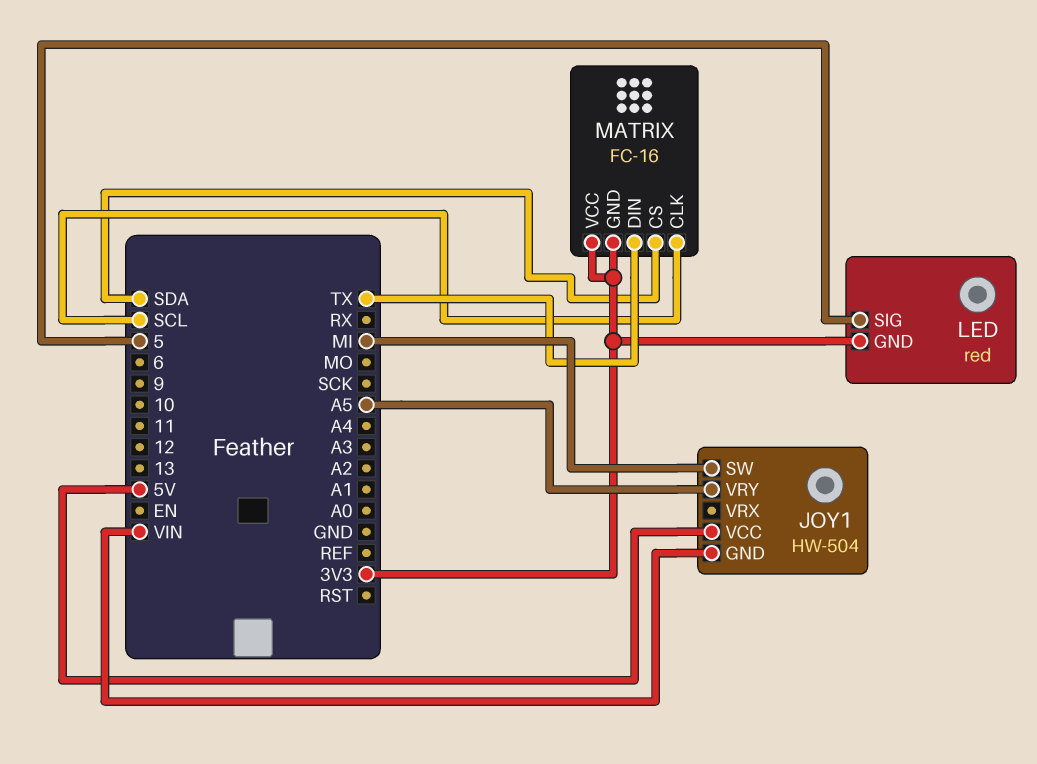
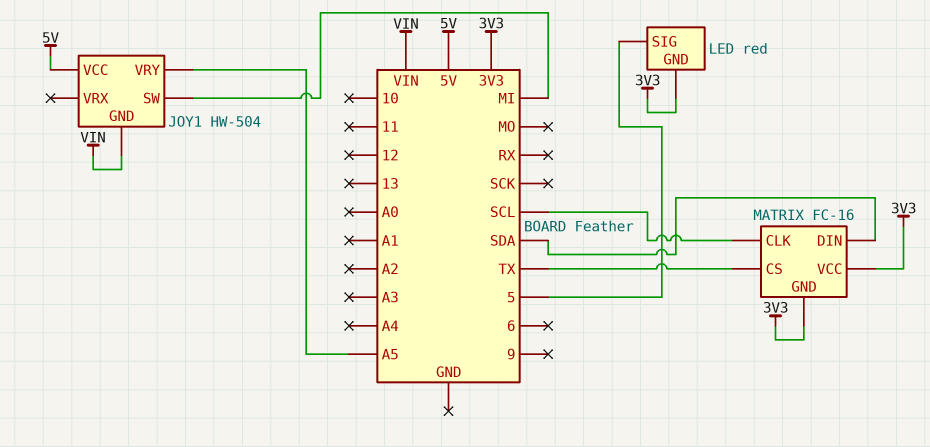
MATRIX pin CS: SDA -> TX
MATRIX pin DIN: TX -> SDA

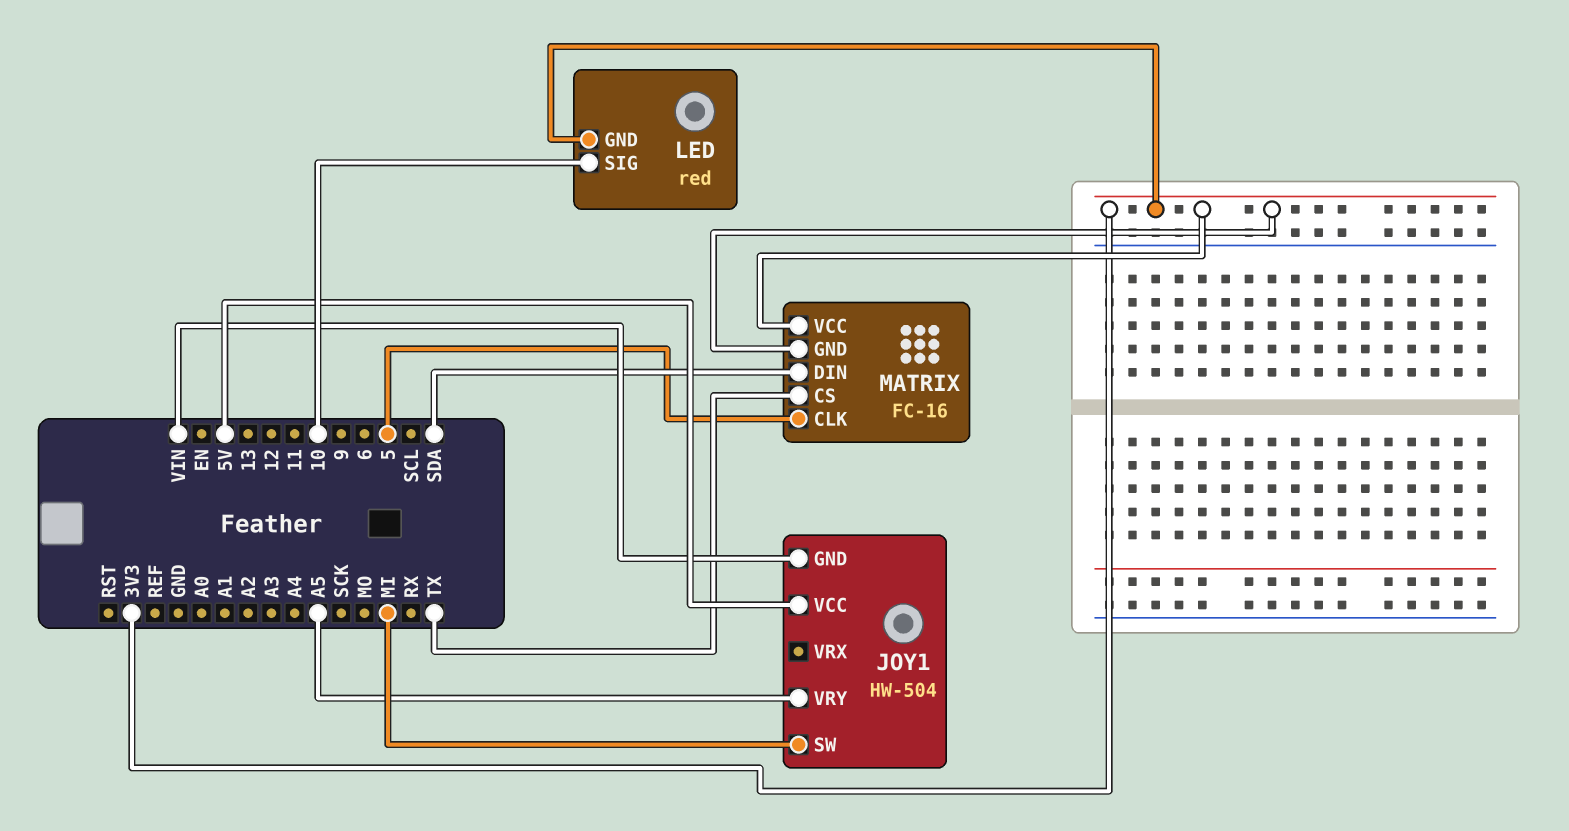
LED pin SIG: 5 -> 10
MATRIX pin CLK: SCL -> 5

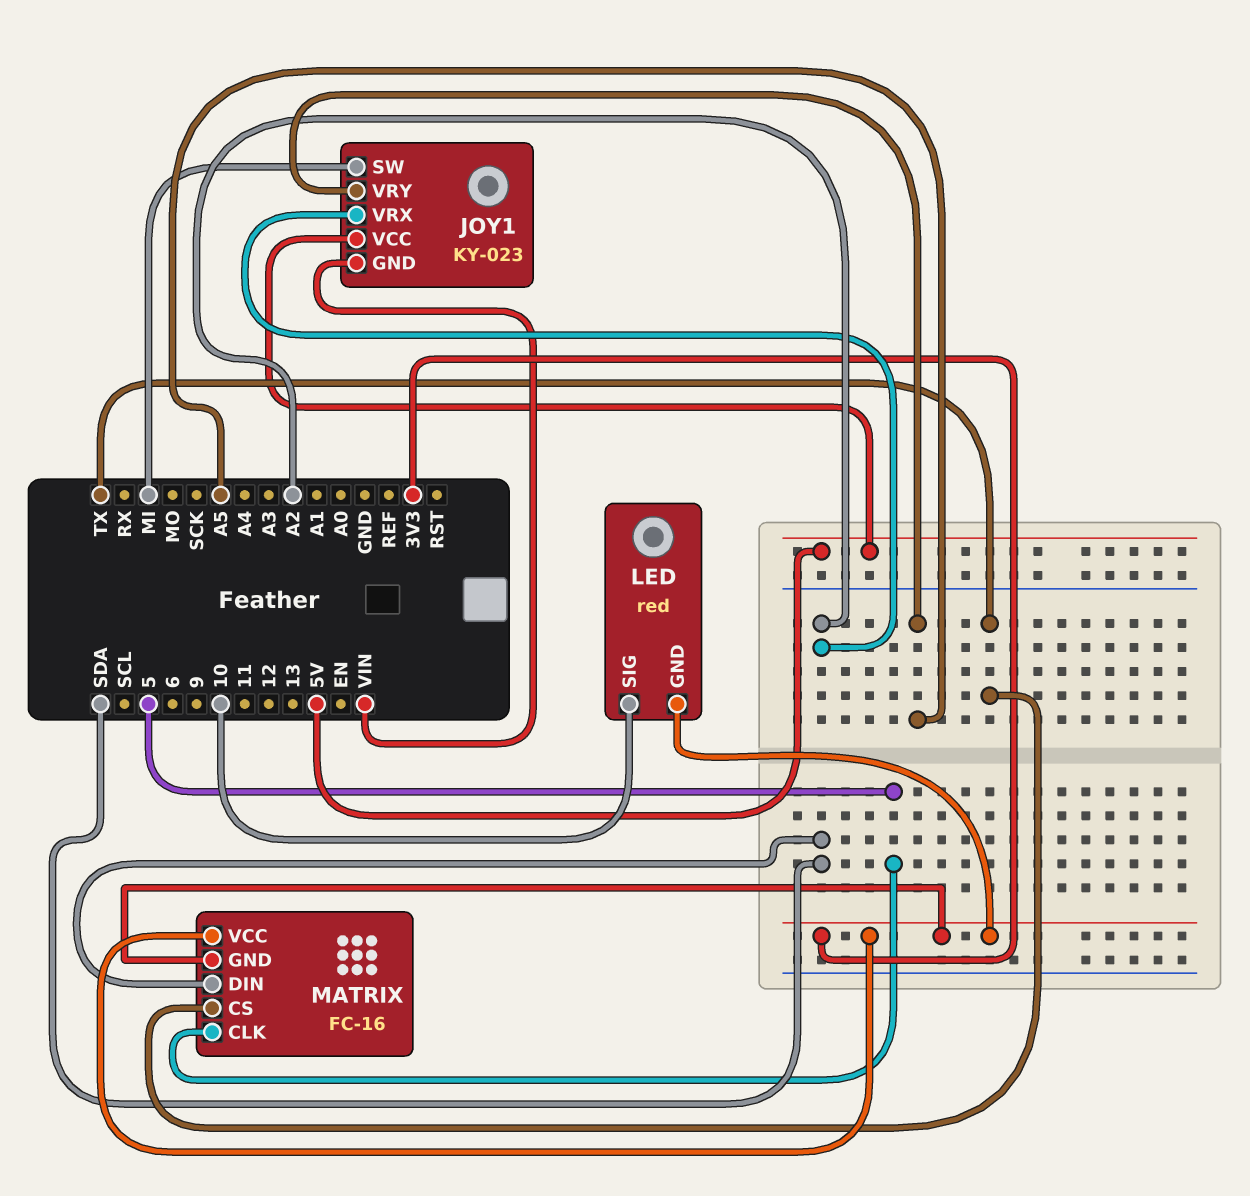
JOY1: HW-504 -> KY-023
JOY1 pin VRX: none -> A2

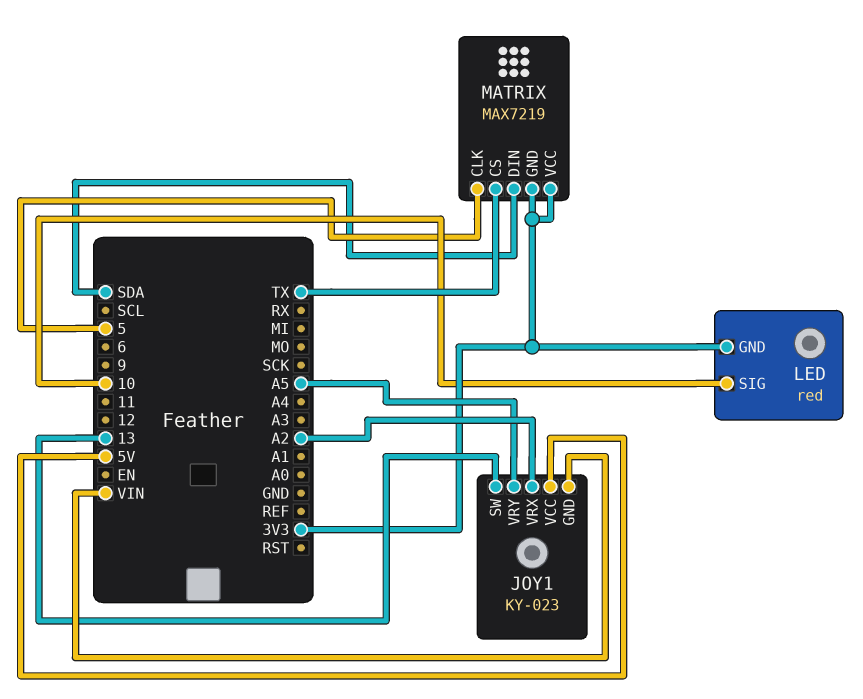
JOY1 pin SW: MI -> 13
MATRIX: FC-16 -> MAX7219

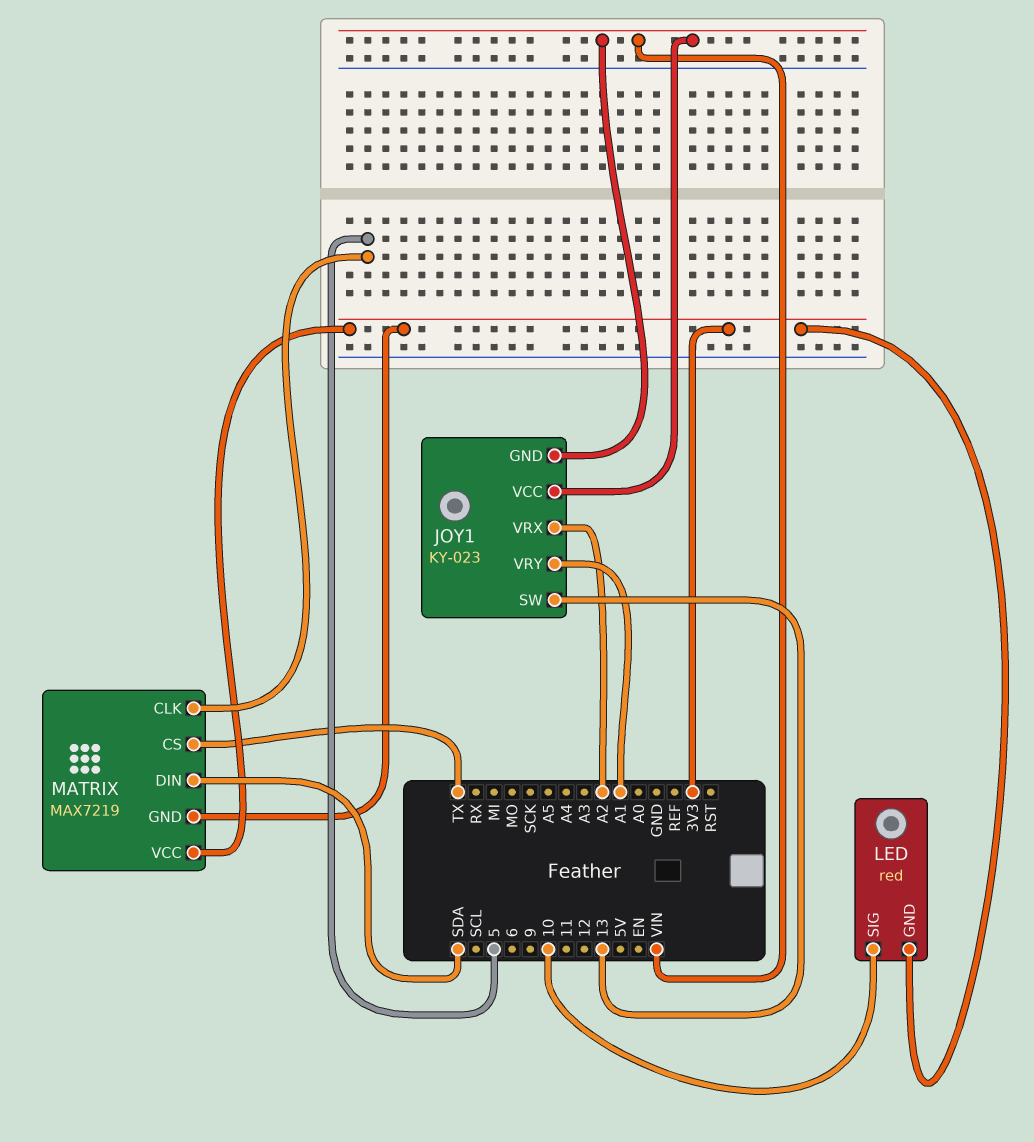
JOY1 pin VCC: 5V -> VIN
JOY1 pin VRY: A5 -> A1

